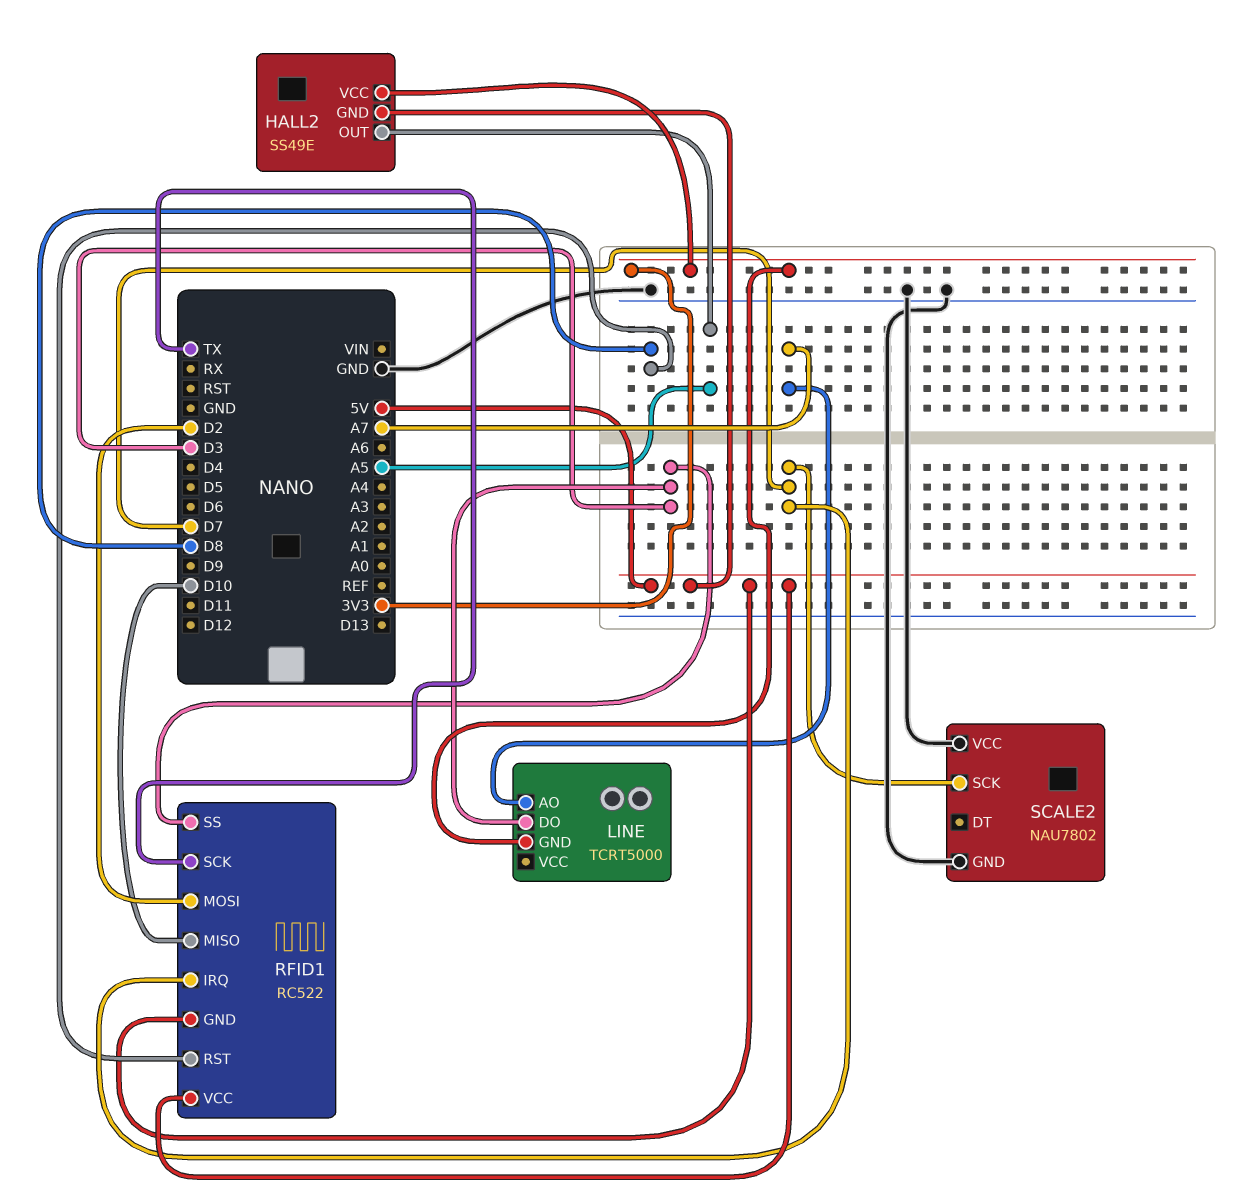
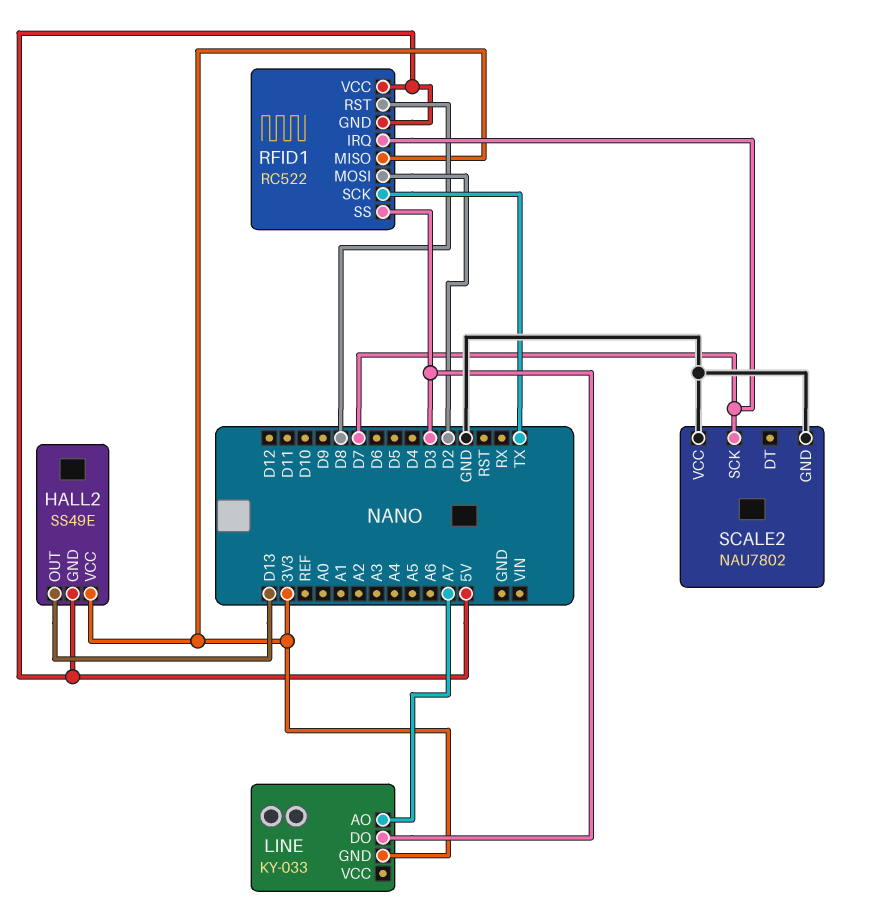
HALL2 pin OUT: A5 -> D13
LINE: TCRT5000 -> KY-033
RFID1 pin MISO: D10 -> 3V3

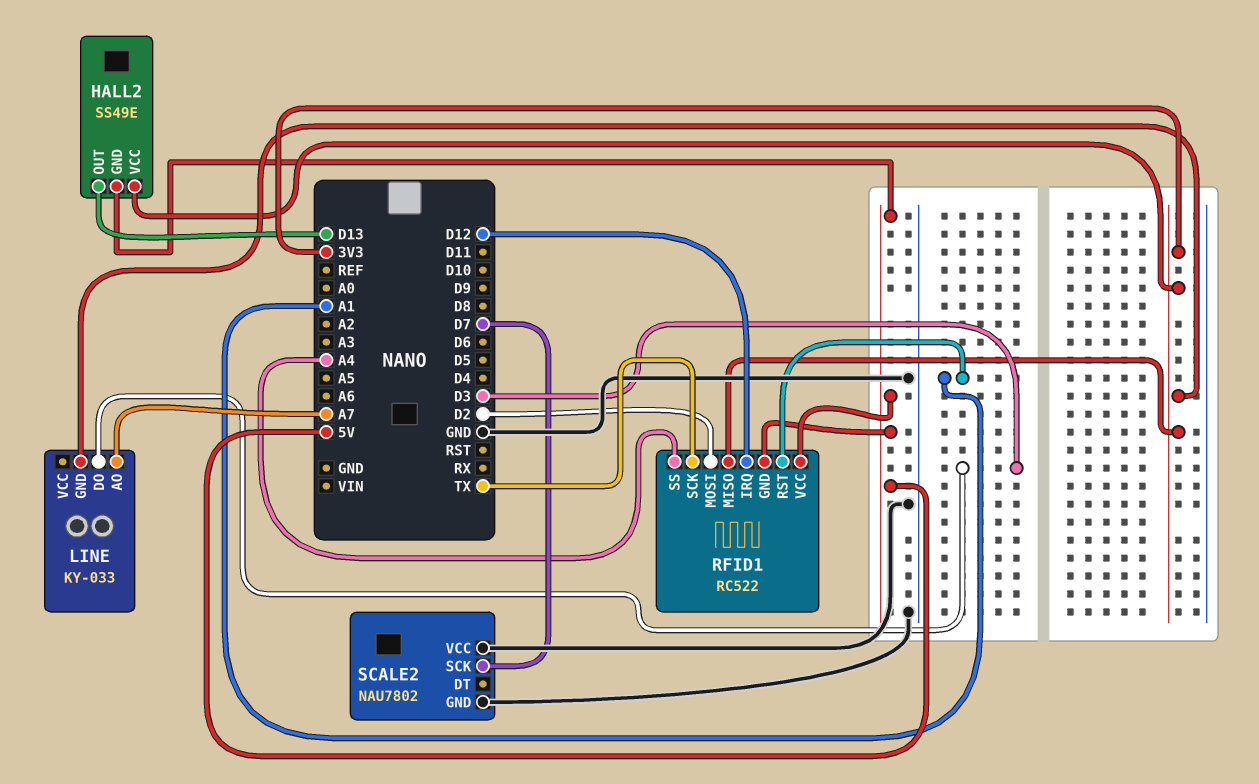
RFID1 pin IRQ: D7 -> D12
RFID1 pin RST: D8 -> A1
RFID1 pin SS: D3 -> A4

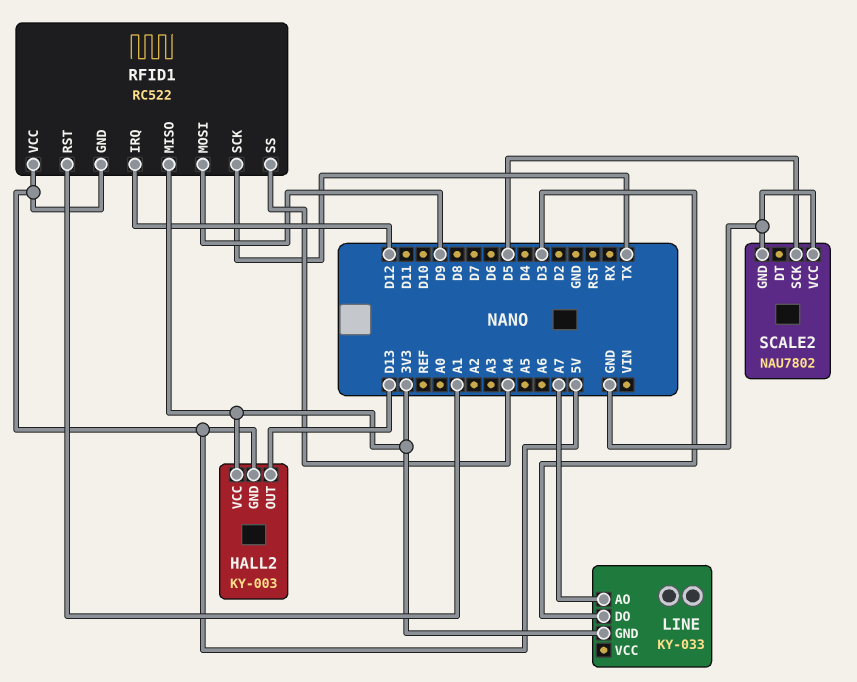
HALL2: SS49E -> KY-003
RFID1 pin MOSI: D2 -> D9
SCALE2 pin SCK: D7 -> D5

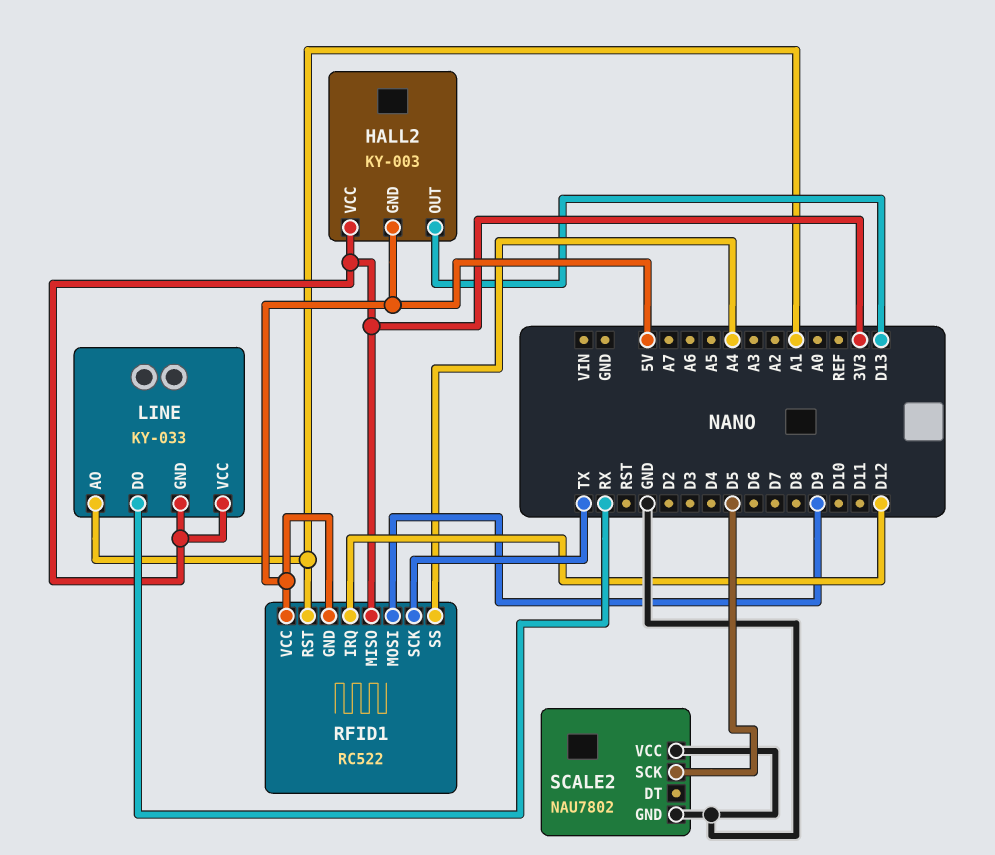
LINE pin AO: A7 -> A1
LINE pin DO: D3 -> RX
LINE pin VCC: none -> 3V3

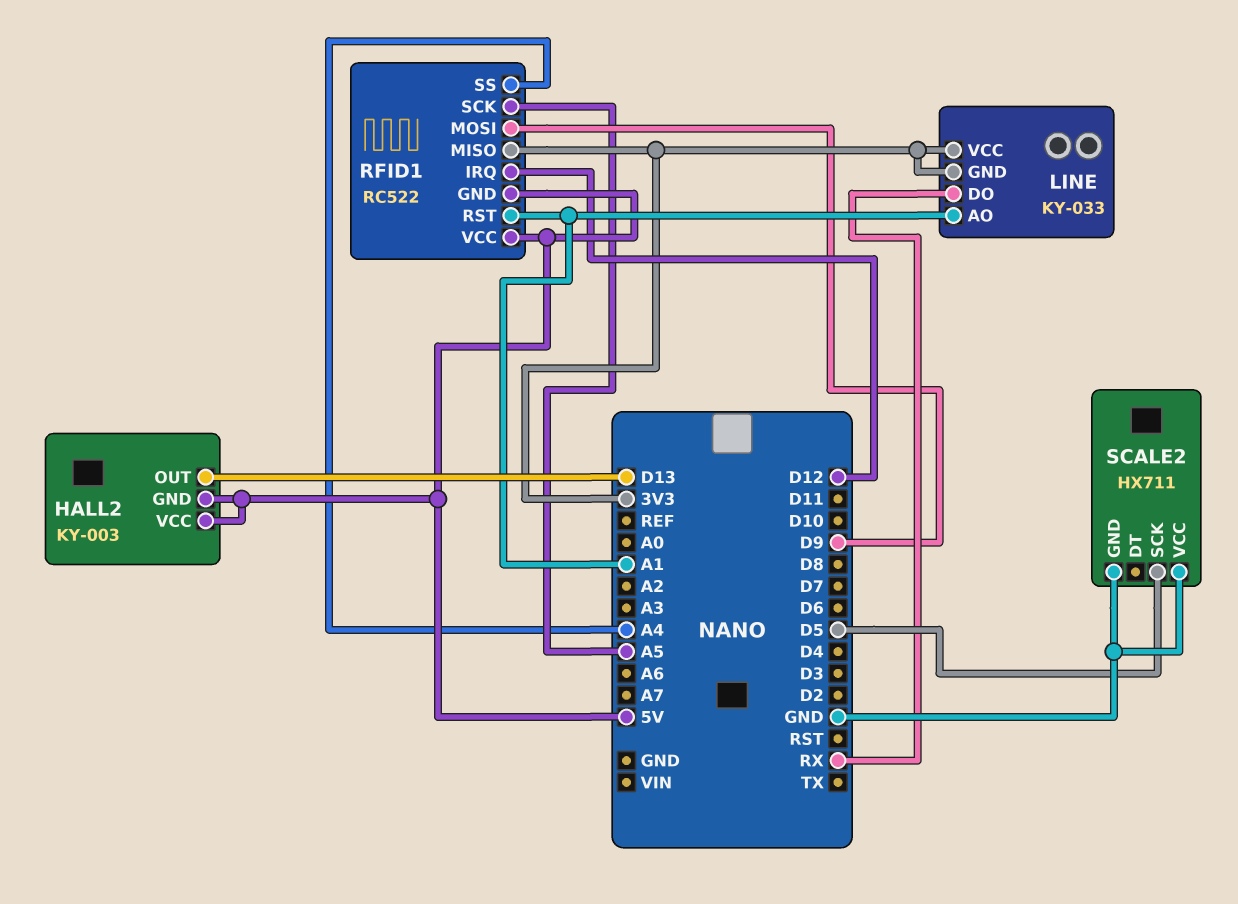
HALL2 pin VCC: 3V3 -> 5V
RFID1 pin SCK: TX -> A5
SCALE2: NAU7802 -> HX711

